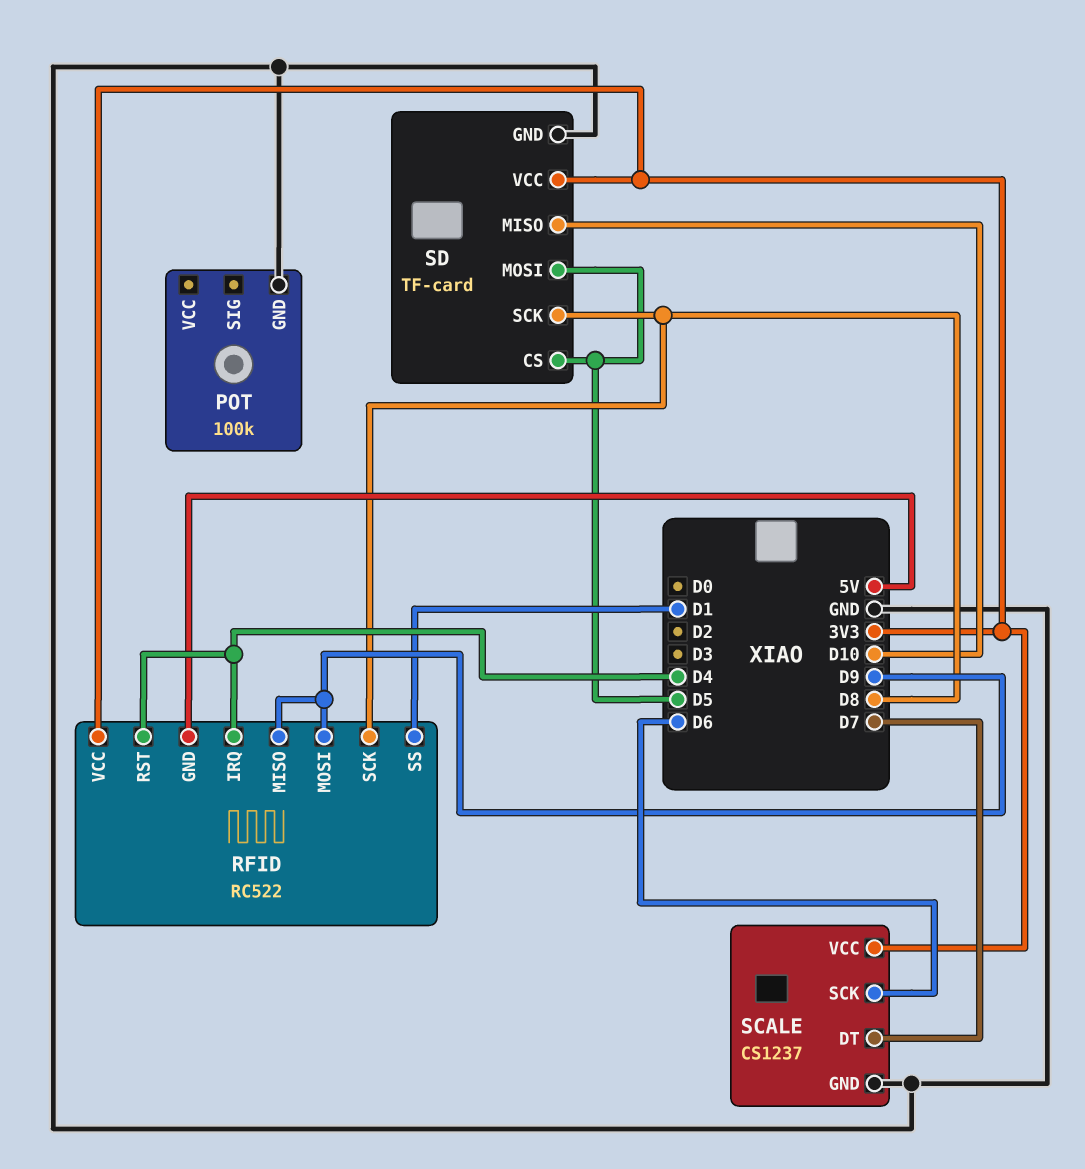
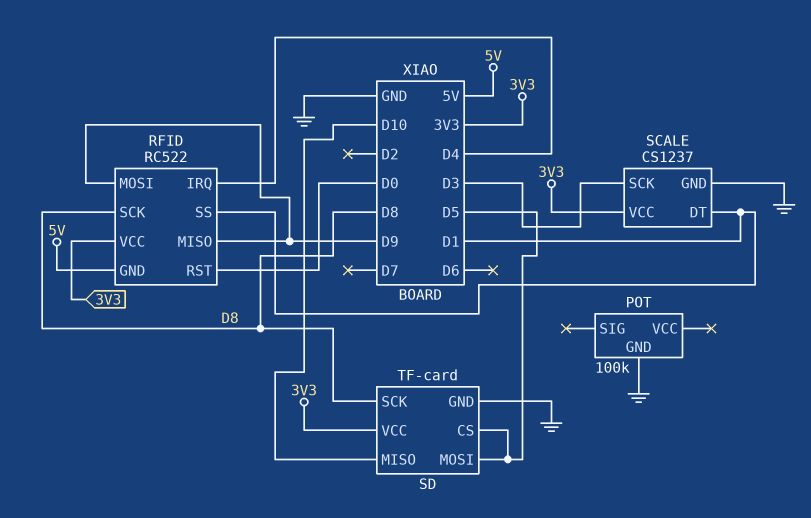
RFID pin RST: D4 -> D0
SCALE pin DT: D7 -> D1
SCALE pin SCK: D6 -> D3

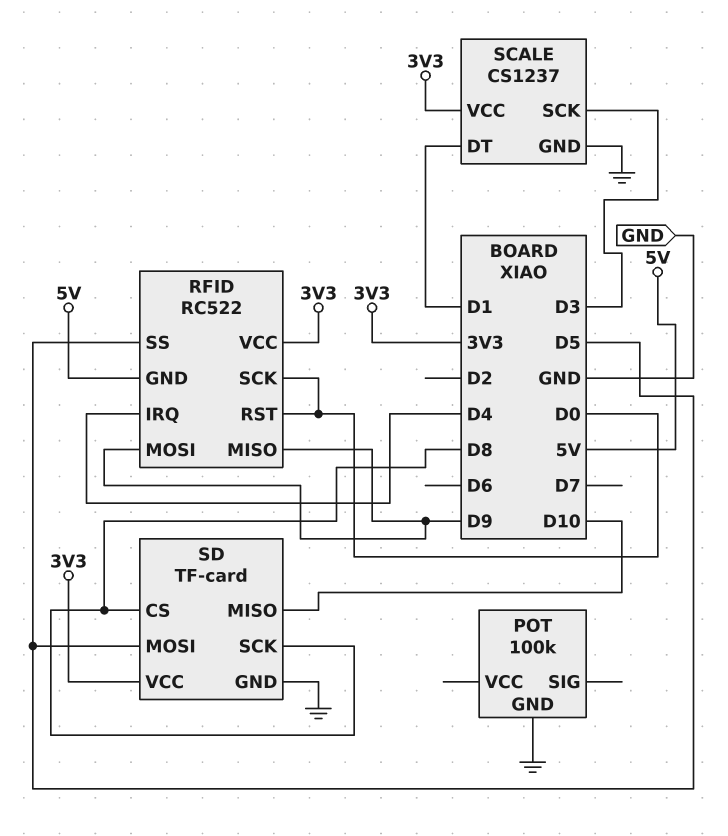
RFID pin SCK: D8 -> D0
RFID pin SS: D1 -> D5
SD pin CS: D5 -> D8

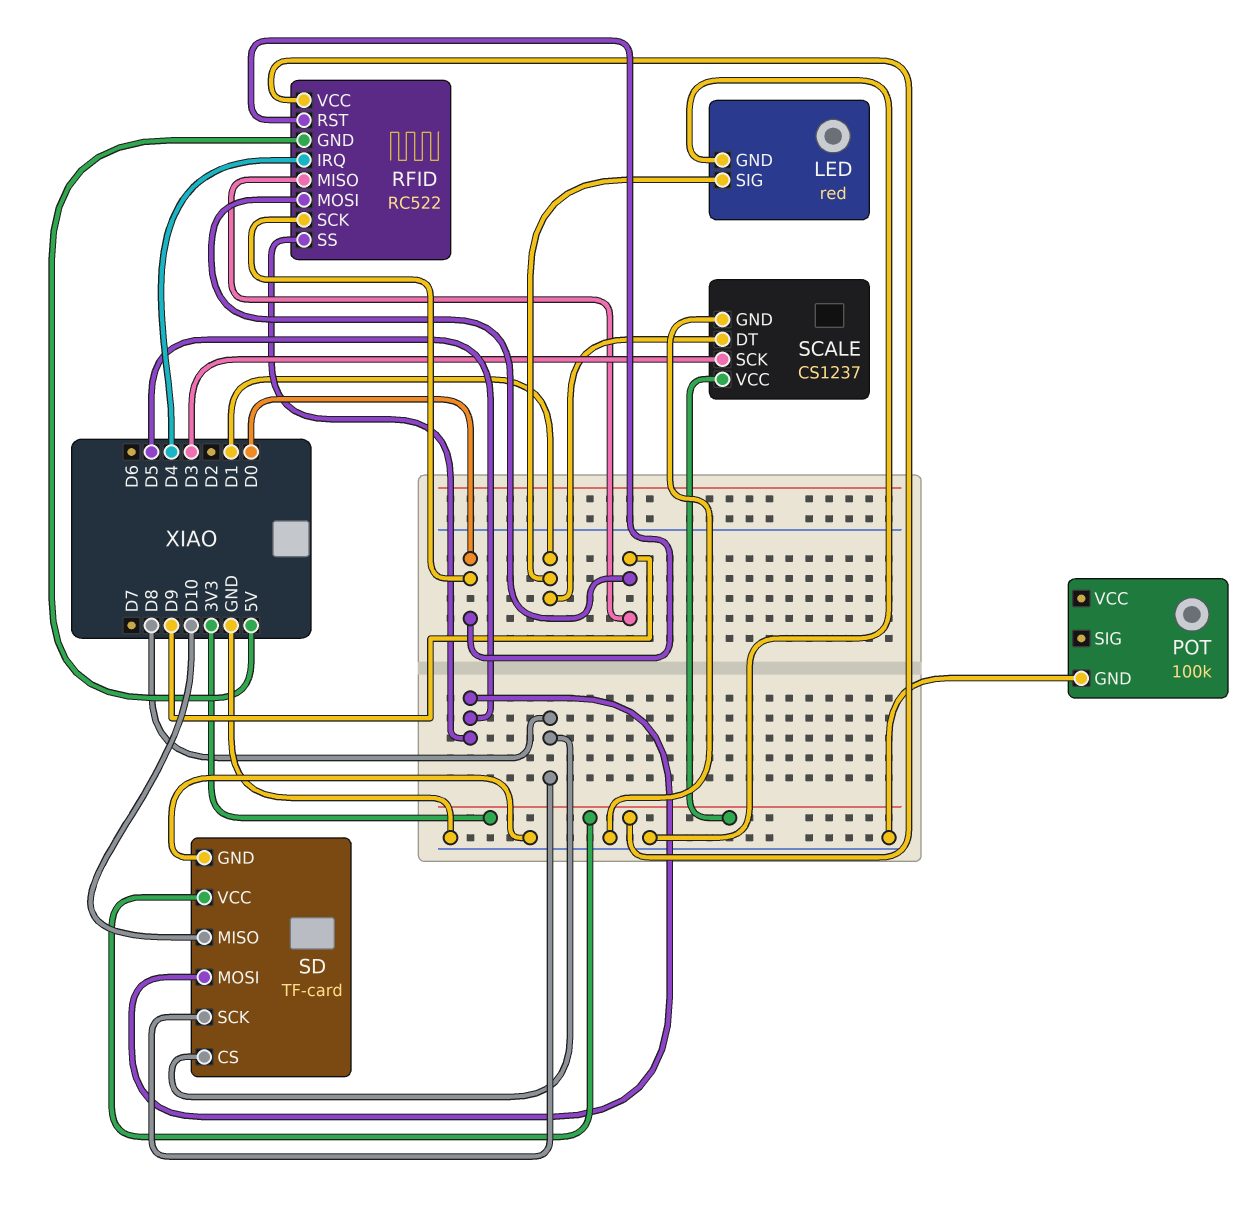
LED: none -> red
LED pin GND: none -> GND
LED pin SIG: none -> D1

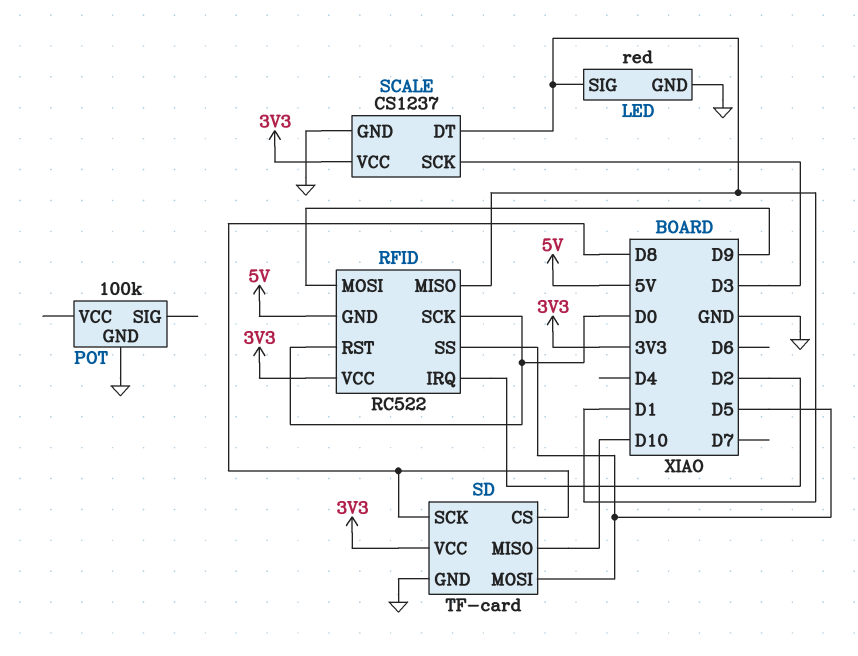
RFID pin IRQ: D4 -> D2
RFID pin MISO: D9 -> D1

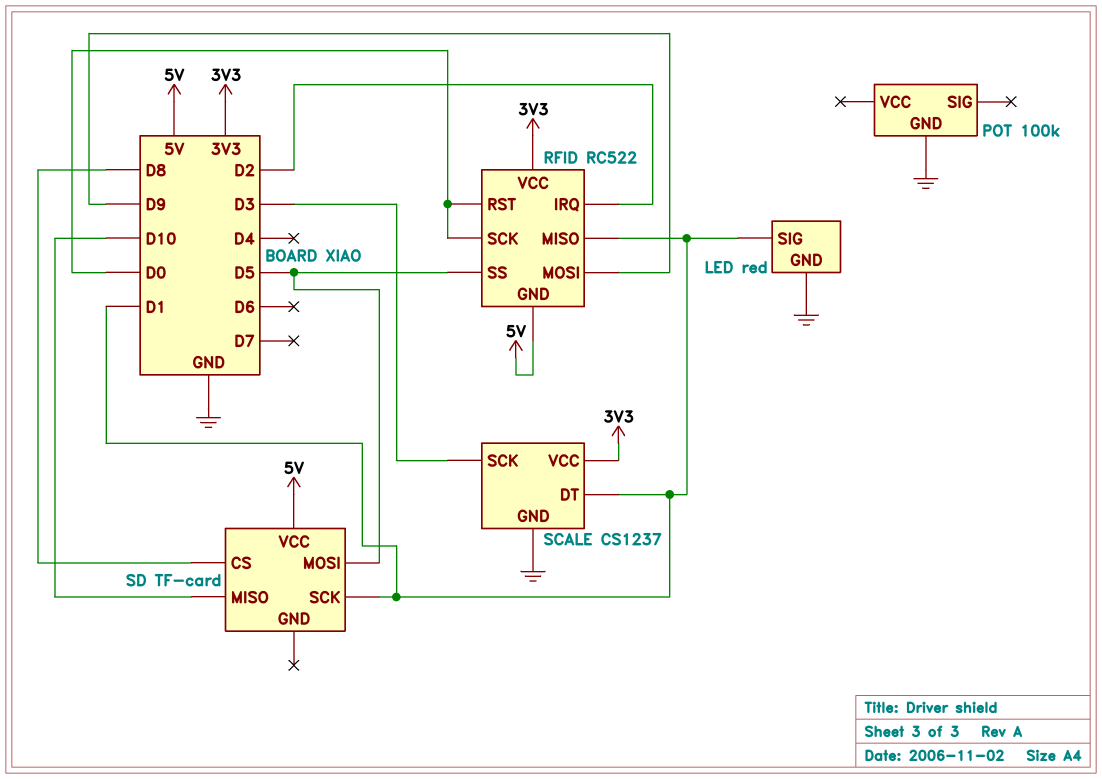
SD pin GND: GND -> none
SD pin SCK: D8 -> D1
SD pin VCC: 3V3 -> 5V

